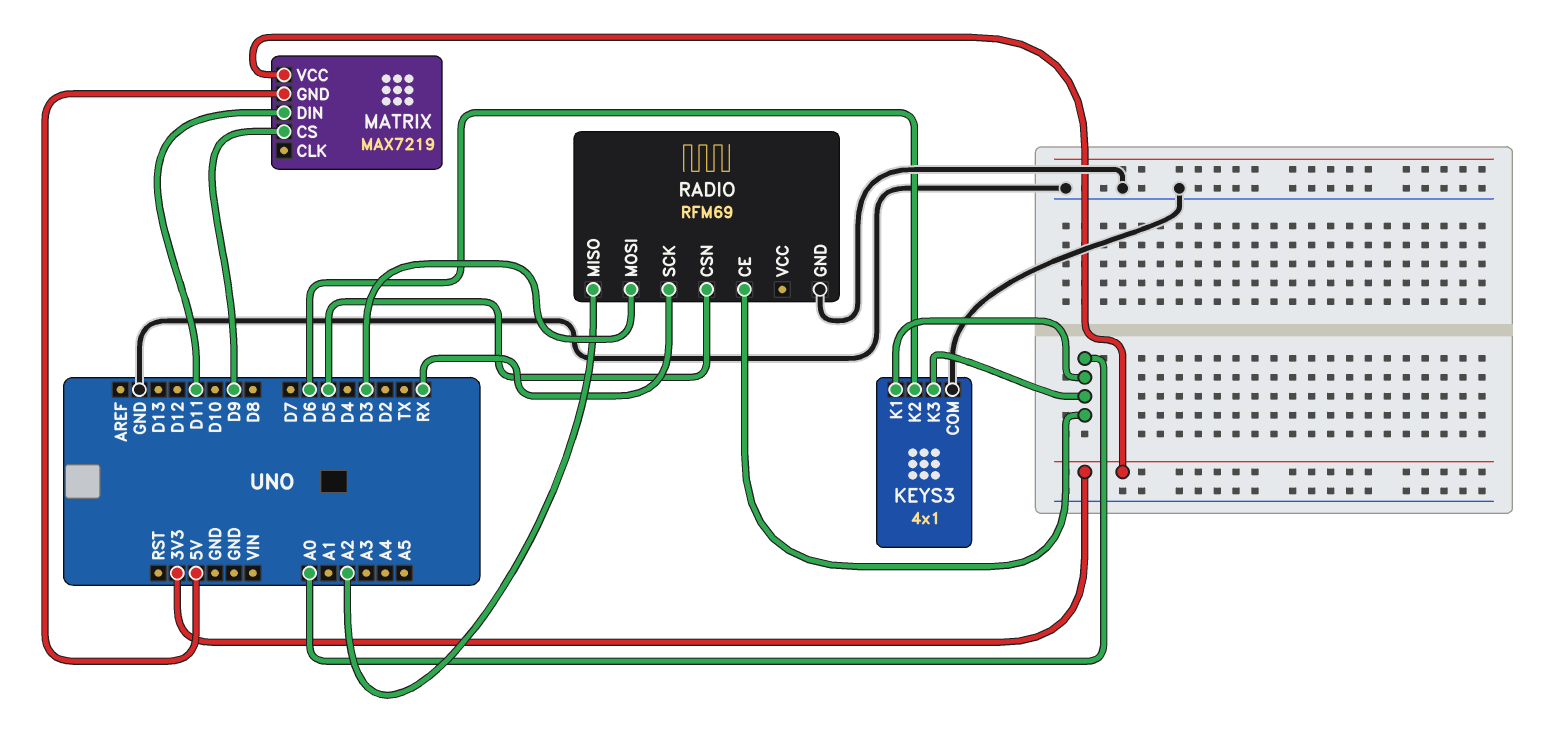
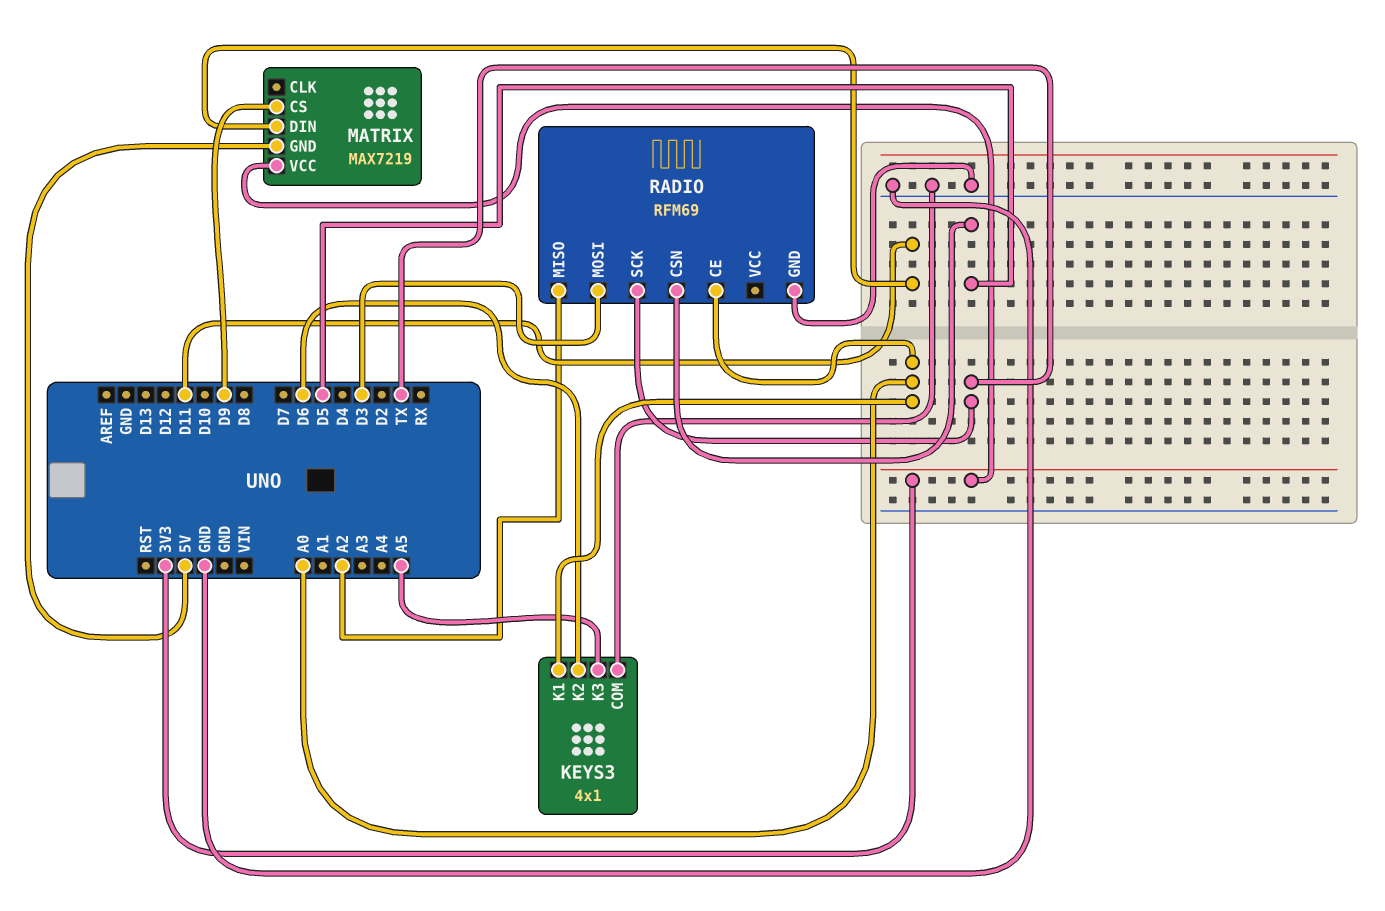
KEYS3 pin K3: A0 -> A5
RADIO pin SCK: RX -> TX

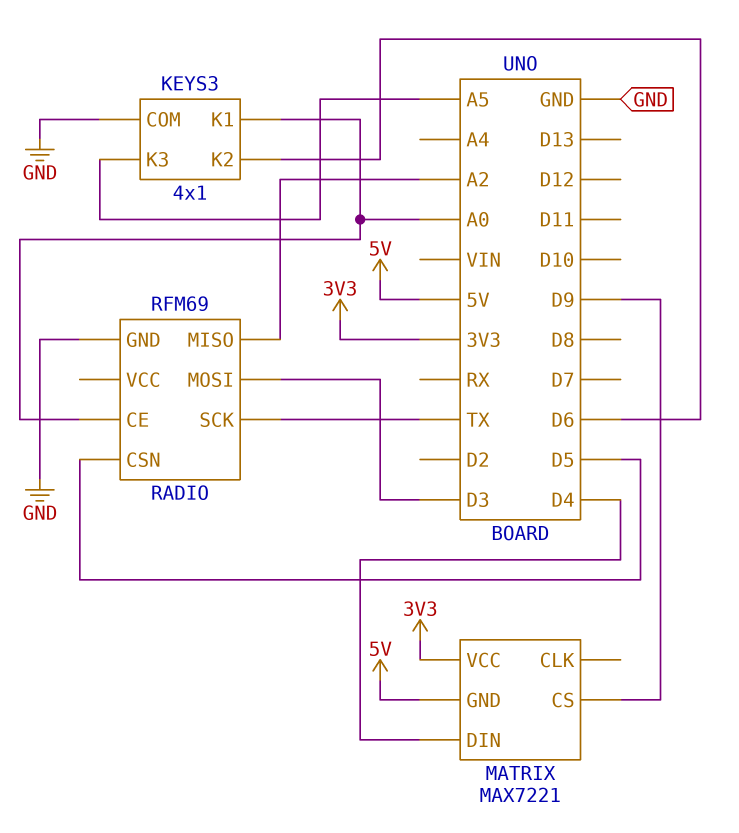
MATRIX: MAX7219 -> MAX7221
MATRIX pin DIN: D11 -> D4

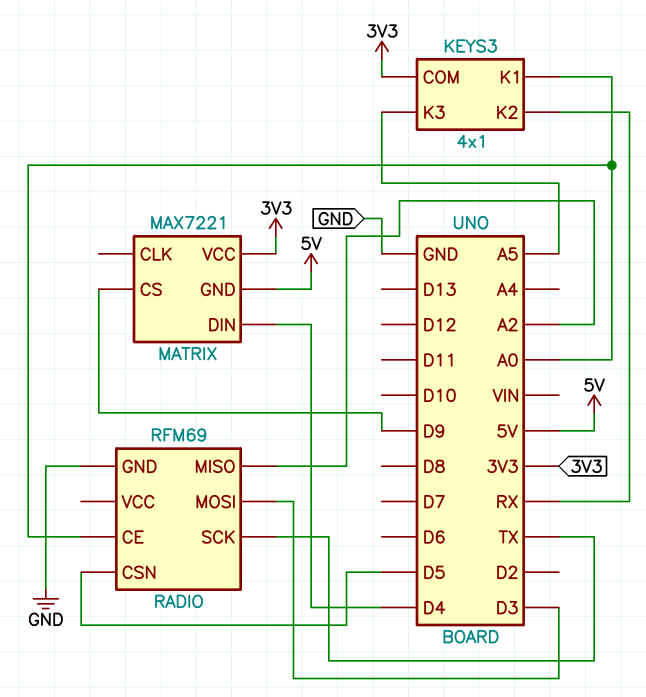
KEYS3 pin COM: GND -> 3V3
KEYS3 pin K2: D6 -> RX

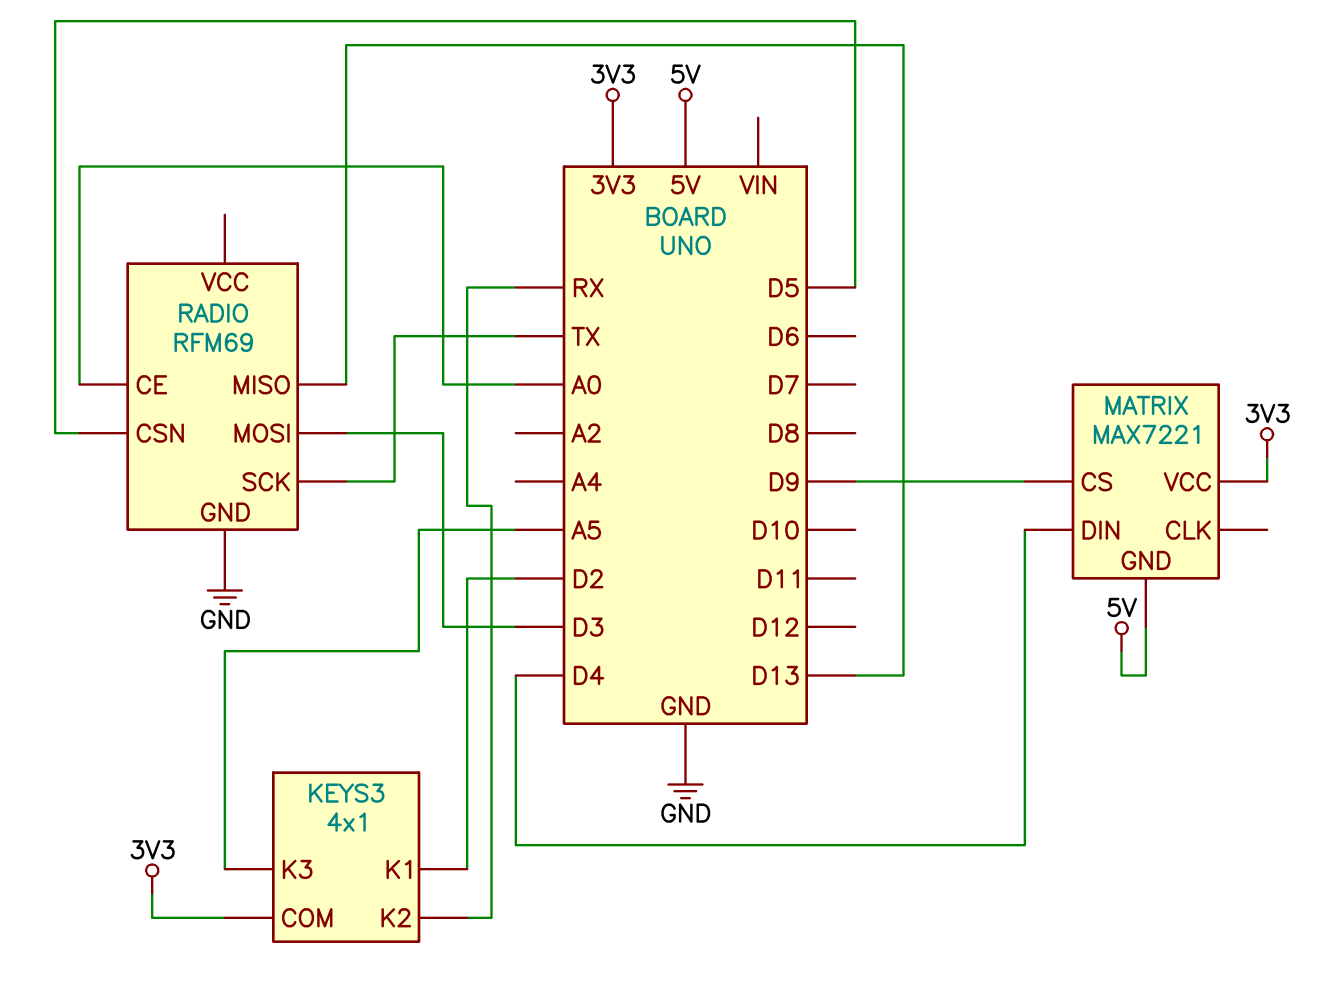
KEYS3 pin K1: A0 -> D2
RADIO pin MISO: A2 -> D13

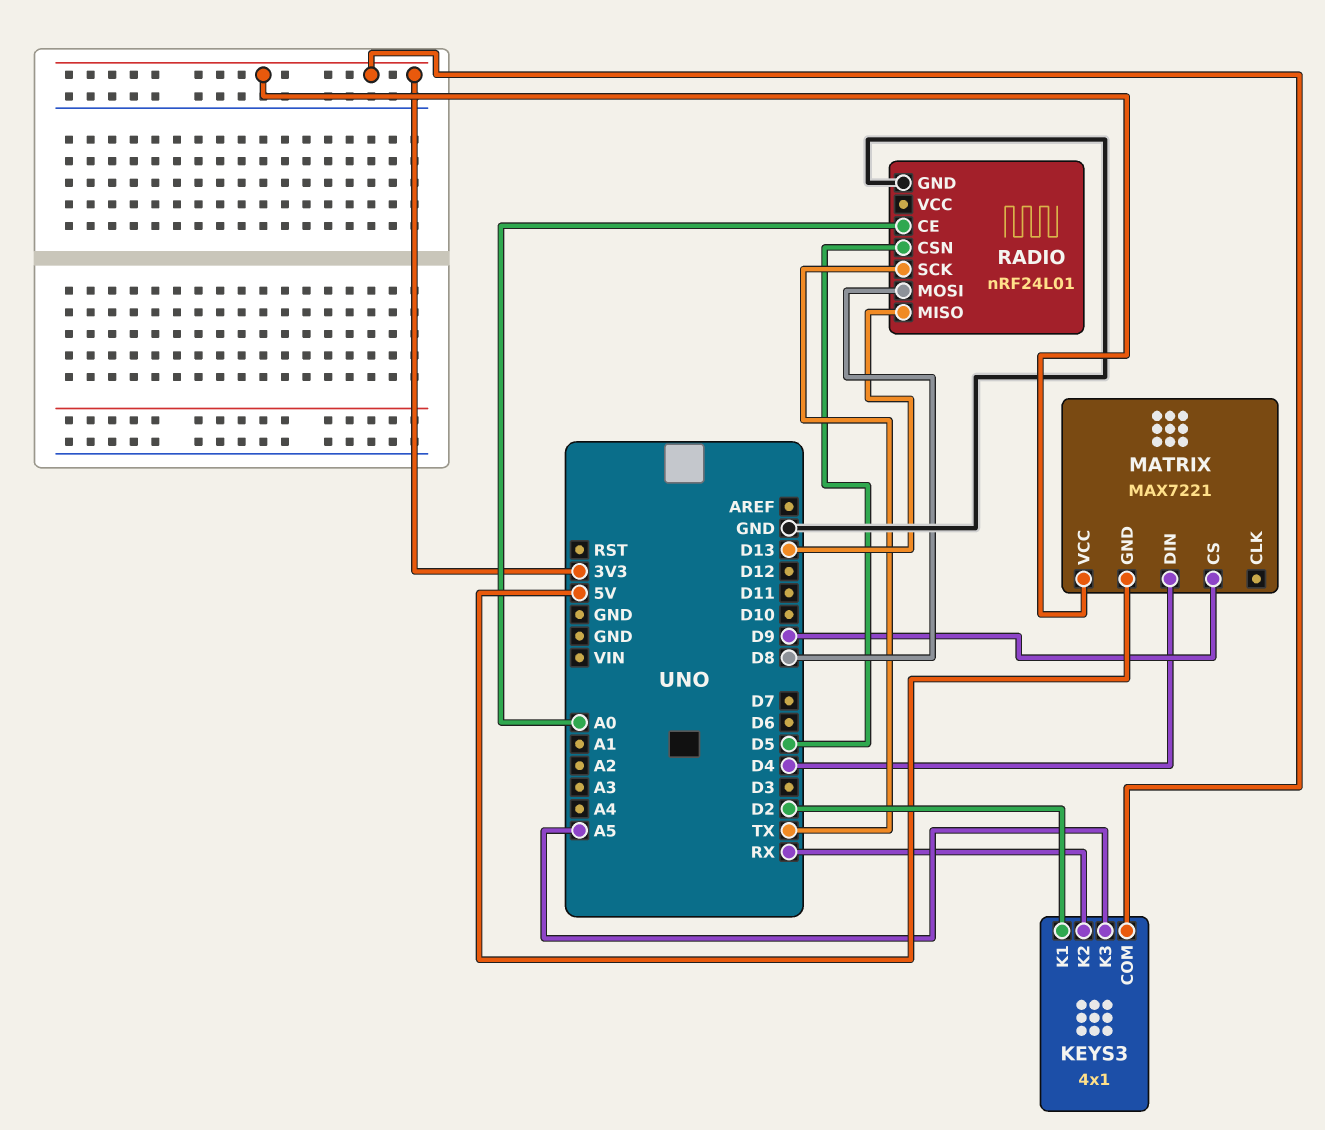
RADIO: RFM69 -> nRF24L01
RADIO pin MOSI: D3 -> D8

